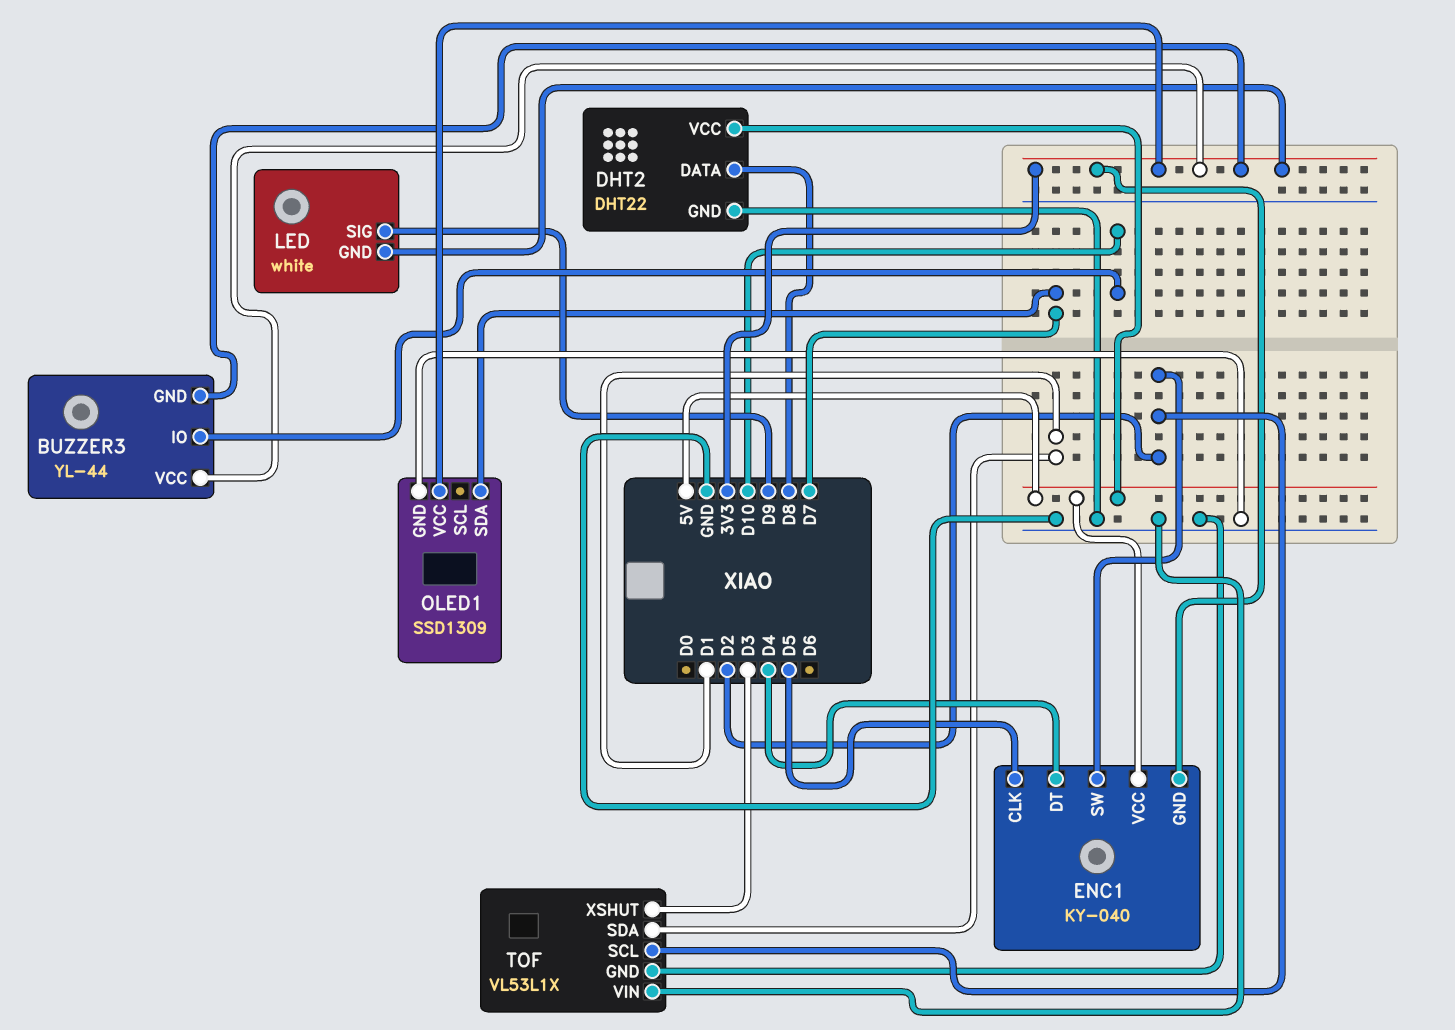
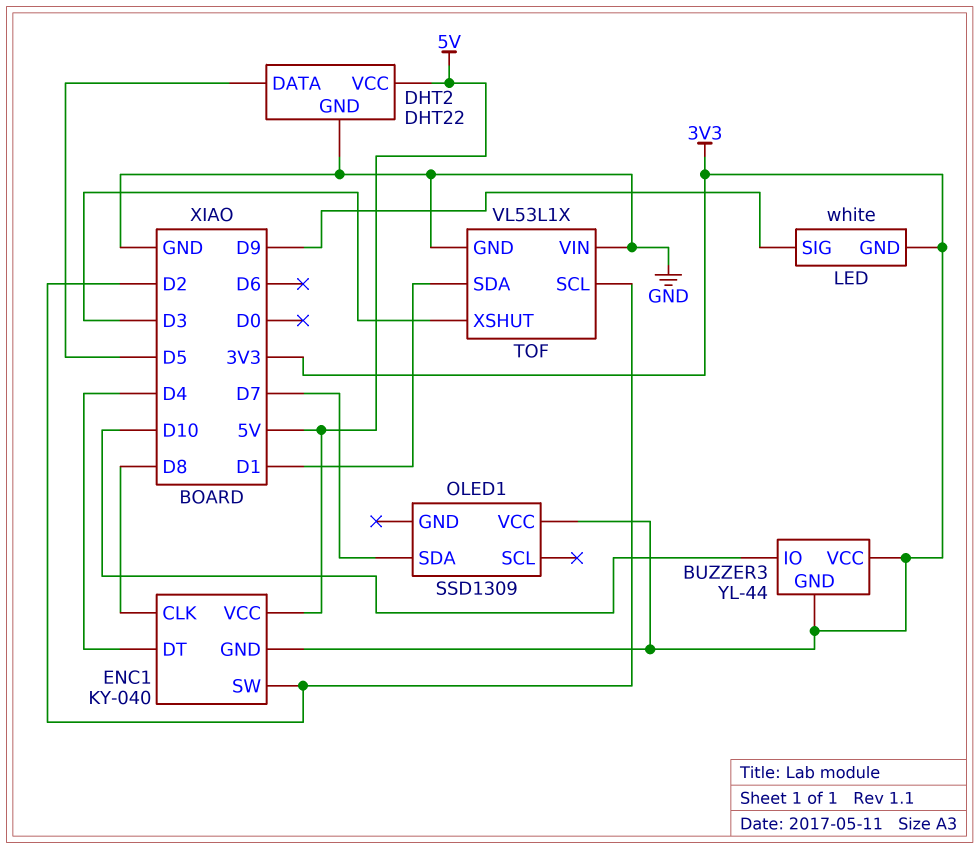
DHT2 pin DATA: D8 -> D5
ENC1 pin CLK: D5 -> D8
OLED1 pin GND: GND -> none

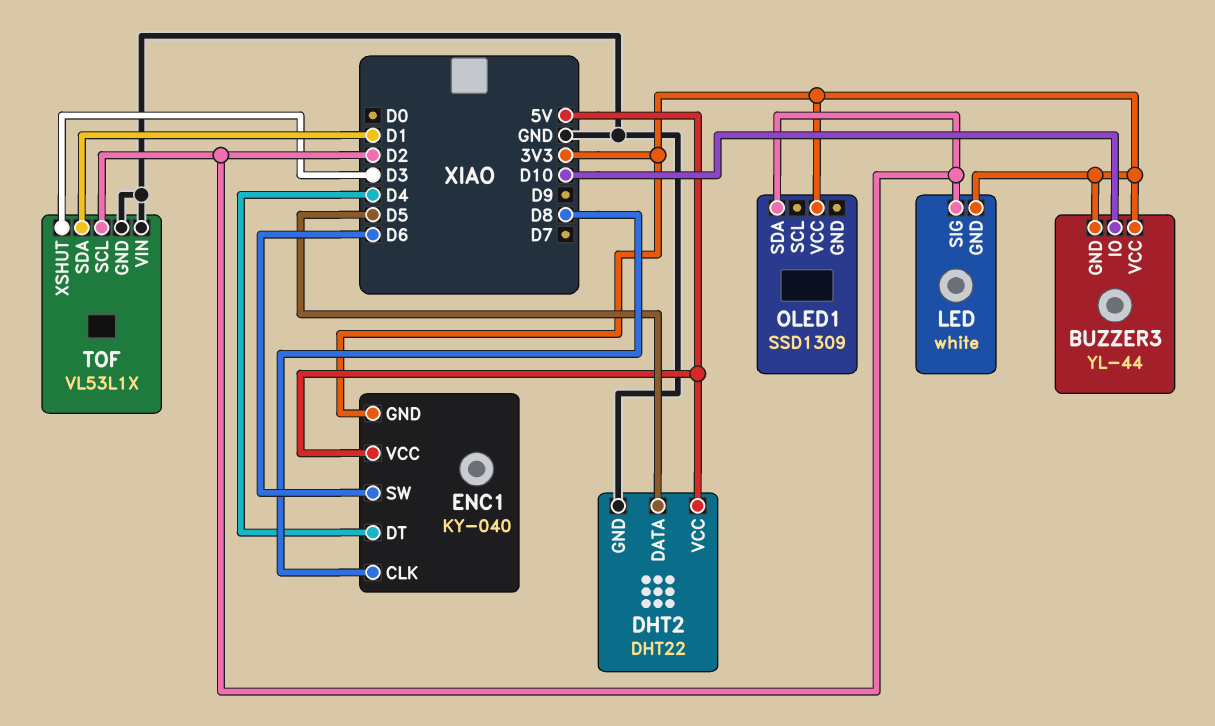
ENC1 pin SW: D2 -> D6
LED pin SIG: D9 -> D2
OLED1 pin SDA: D7 -> D2

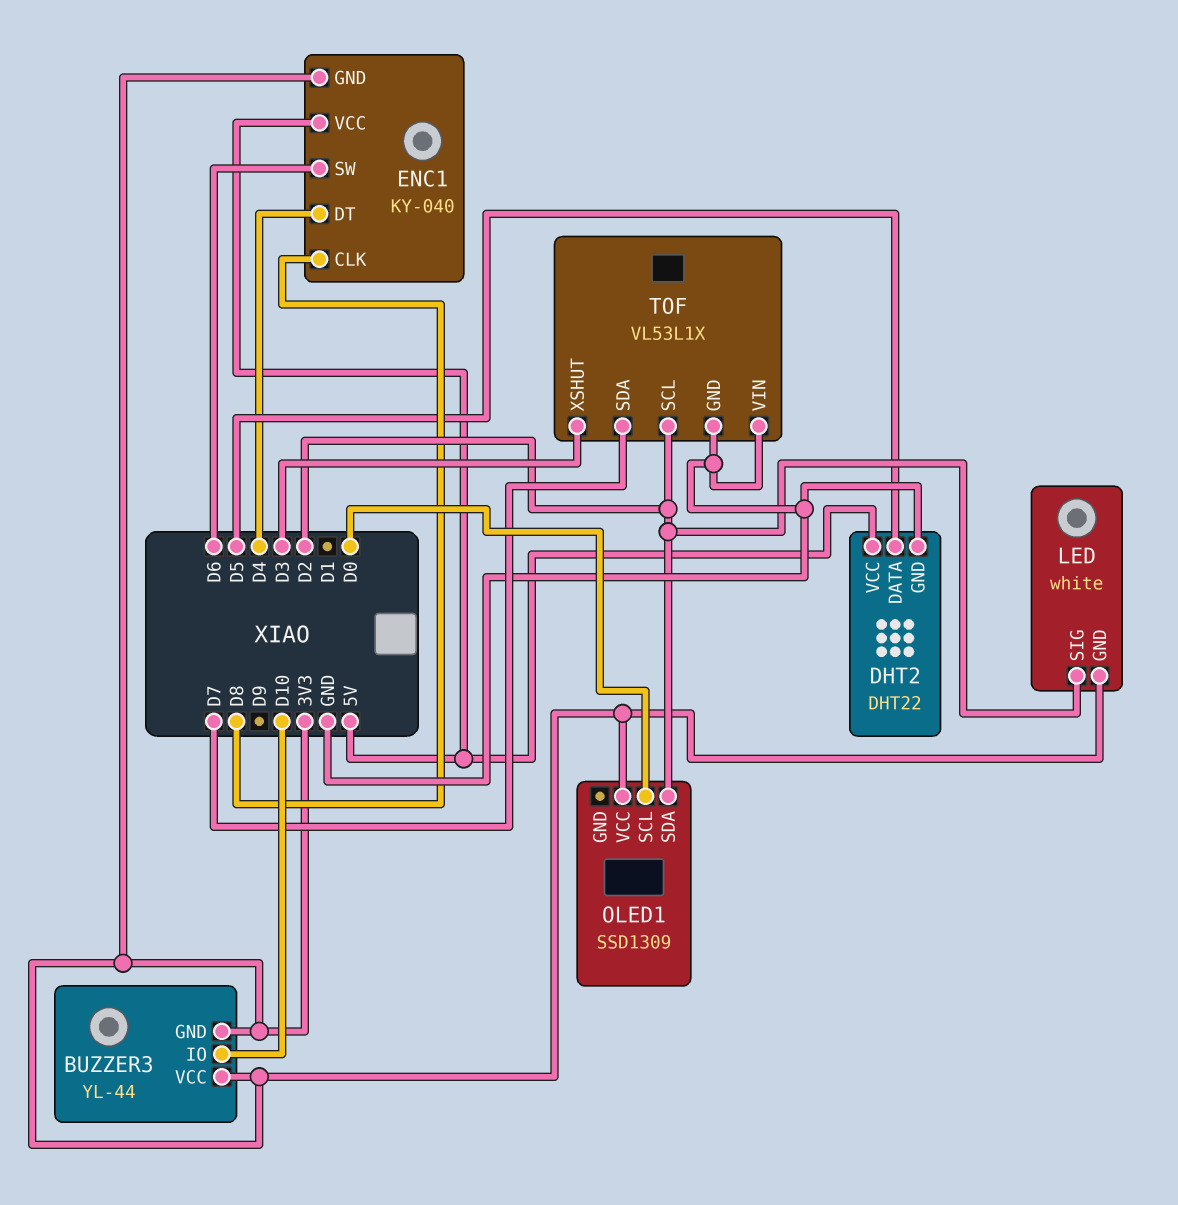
OLED1 pin SCL: none -> D0
TOF pin SDA: D1 -> D7

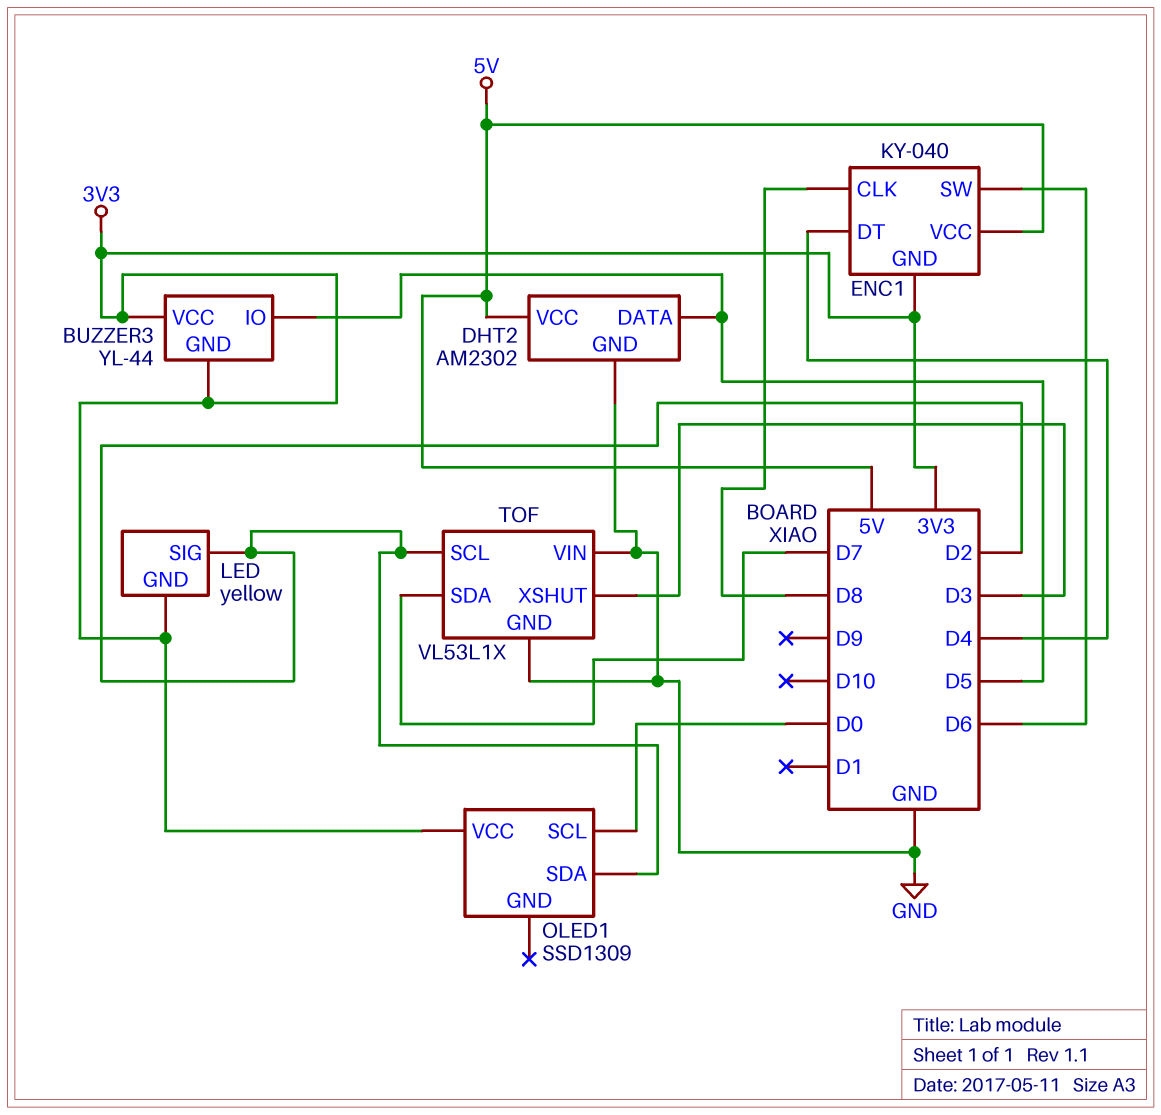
BUZZER3 pin IO: D10 -> D5
DHT2: DHT22 -> AM2302
LED: white -> yellow

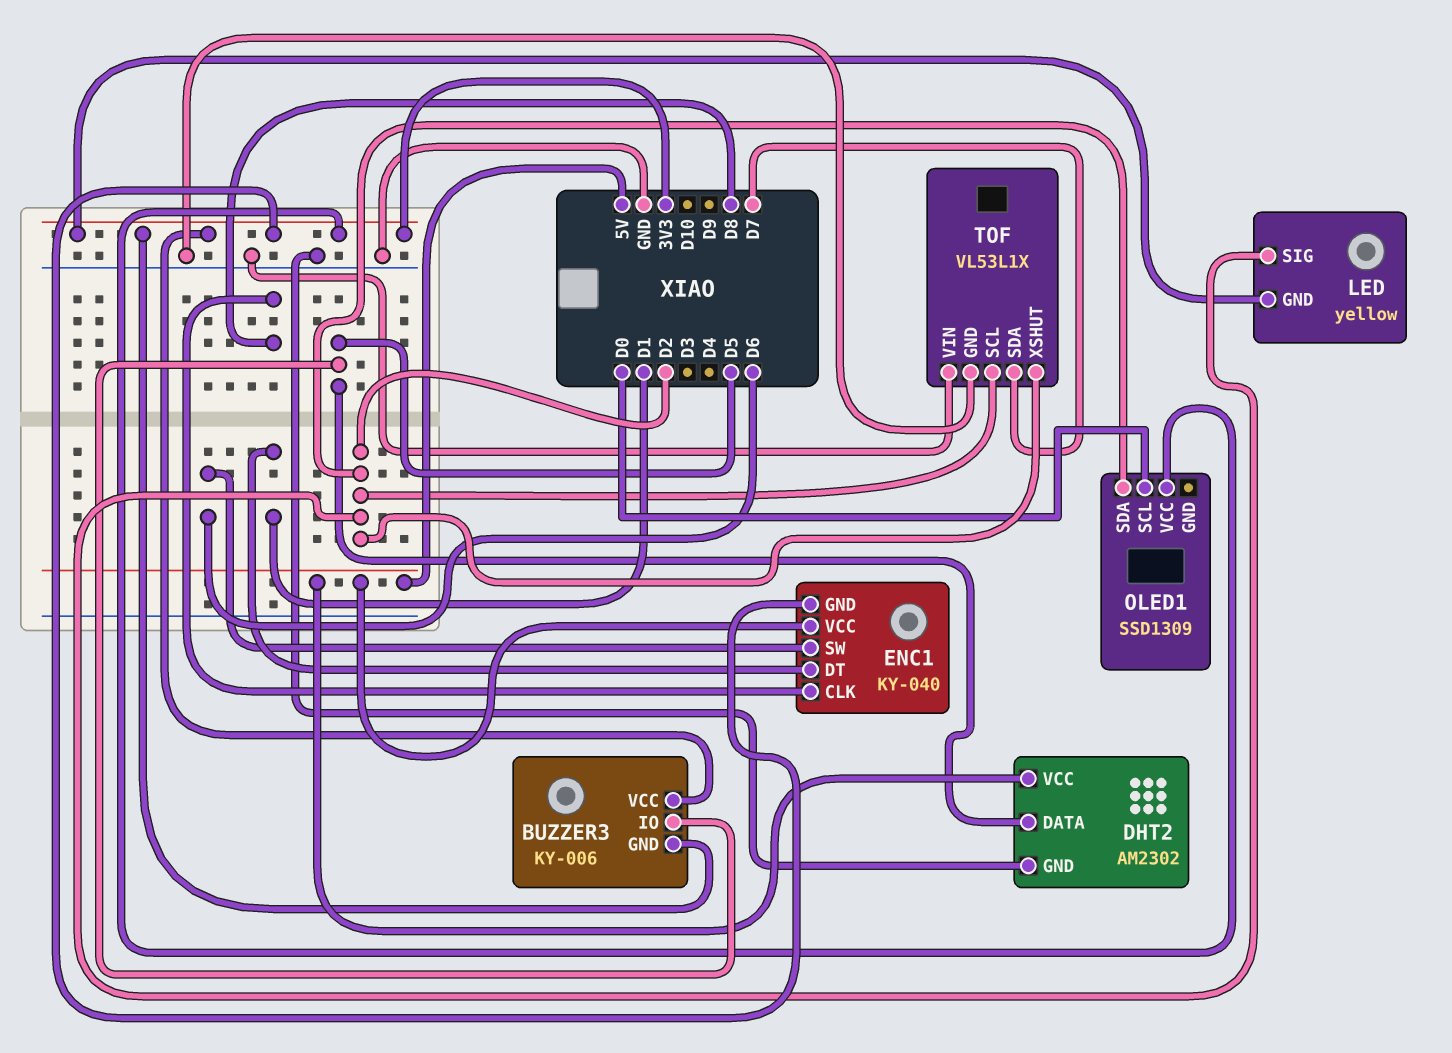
BUZZER3: YL-44 -> KY-006
ENC1 pin DT: D4 -> D1
TOF pin XSHUT: D3 -> D2

